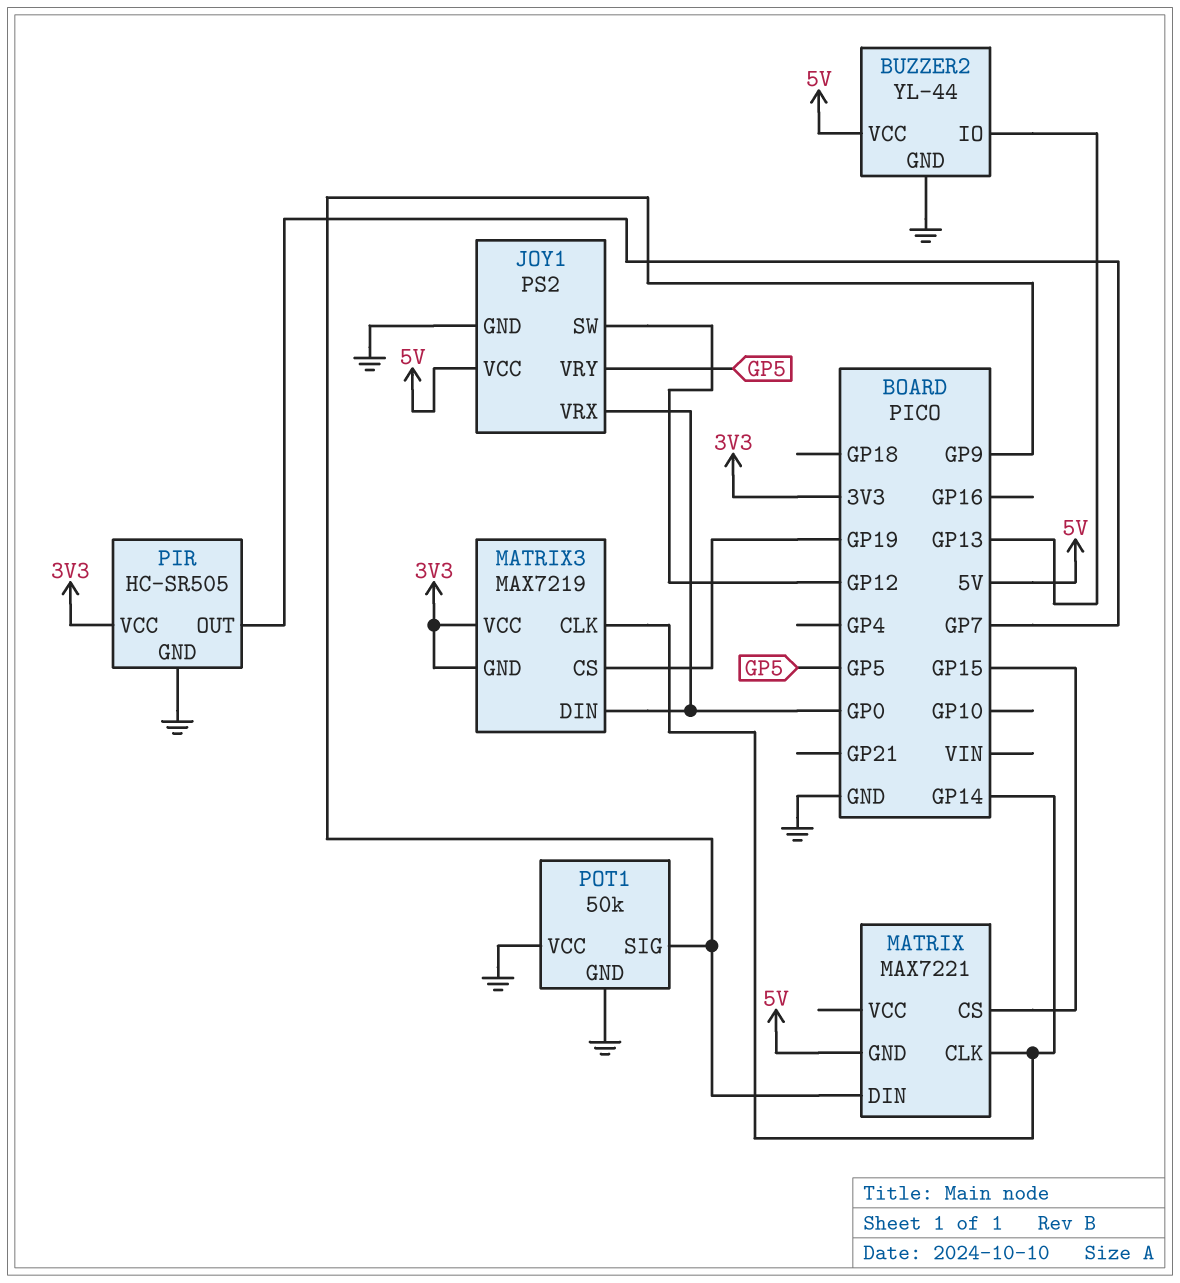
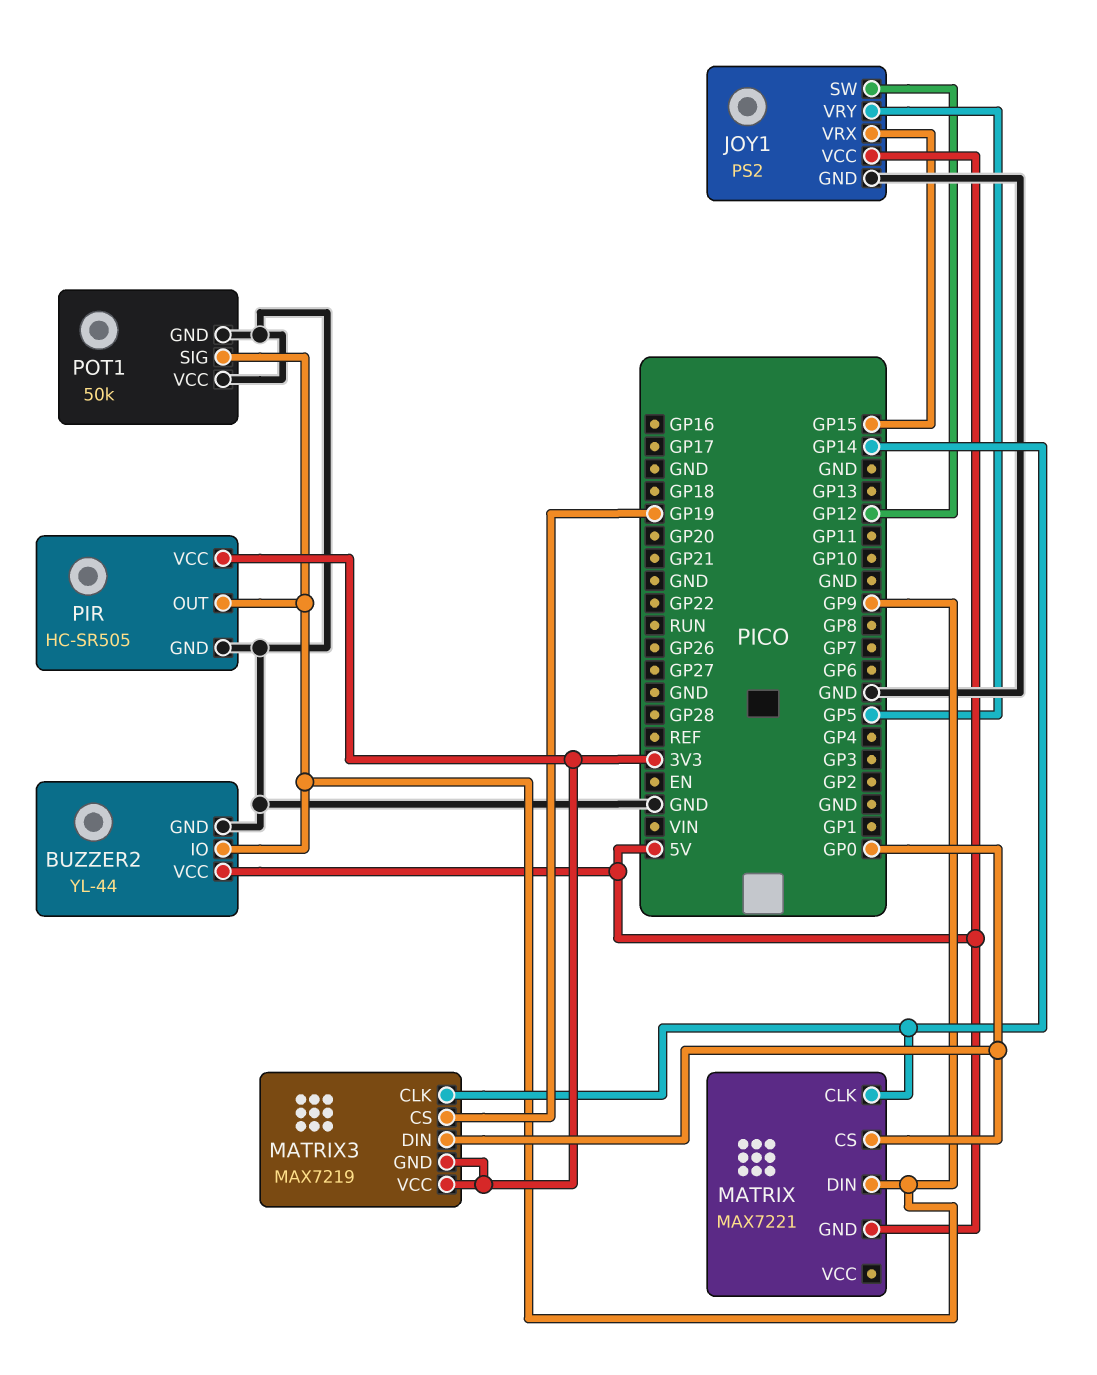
BUZZER2 pin IO: GP13 -> GP9
JOY1 pin VRX: GP0 -> GP15
MATRIX pin CS: GP15 -> GP0
PIR pin OUT: GP7 -> GP9

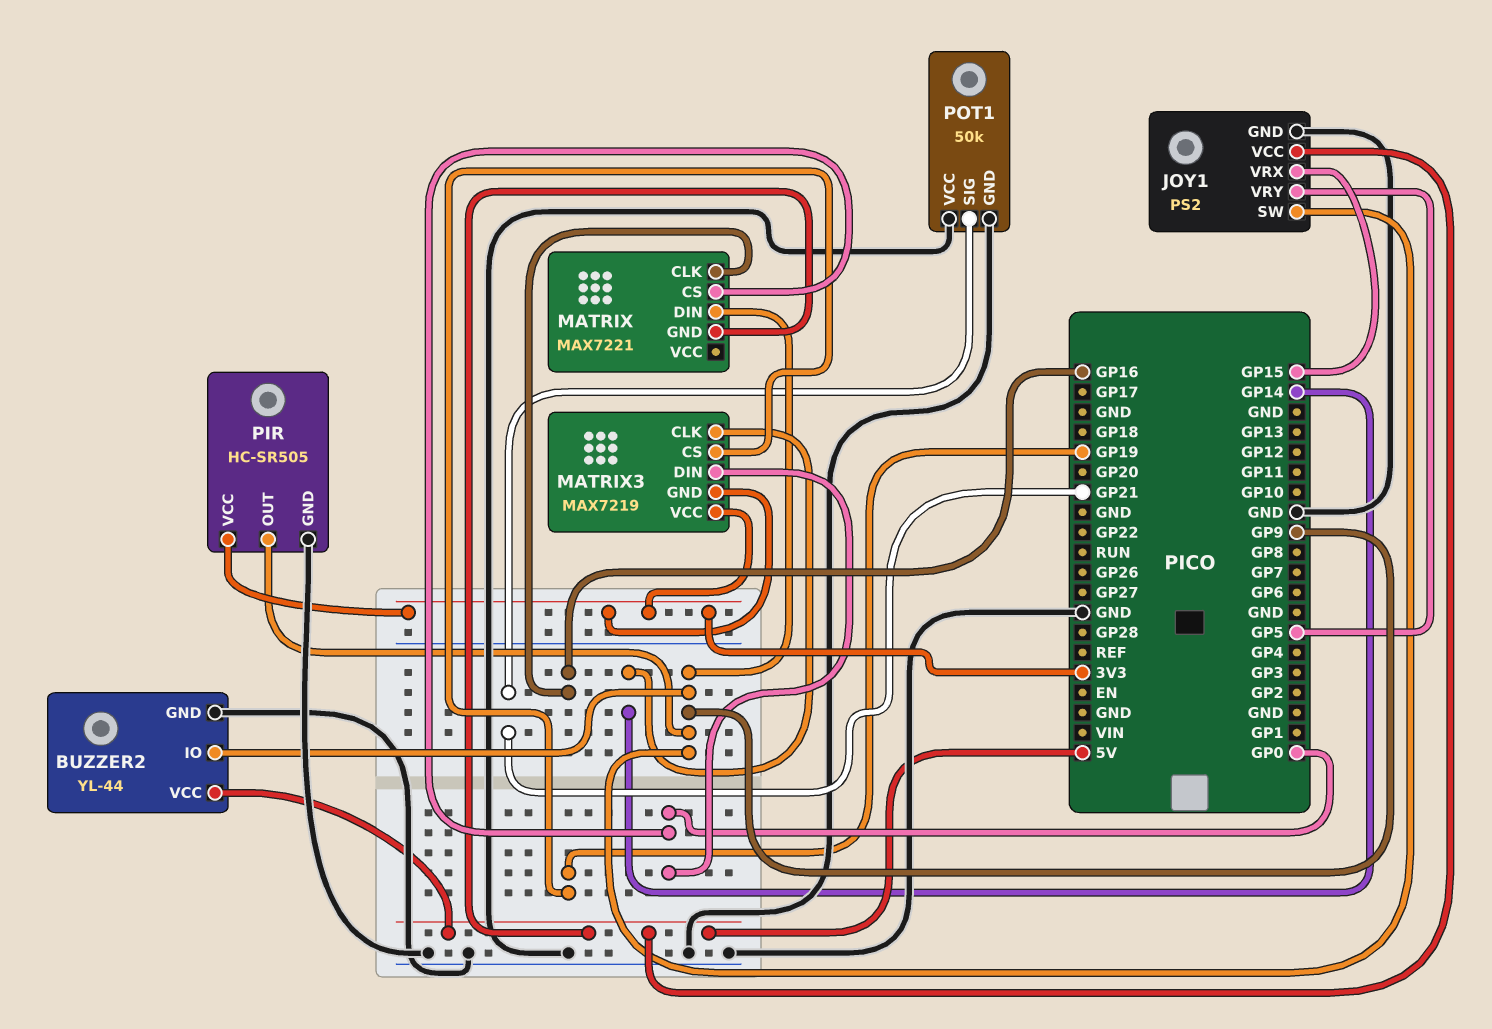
JOY1 pin SW: GP12 -> GP9
MATRIX pin CLK: GP14 -> GP16
POT1 pin SIG: GP9 -> GP21

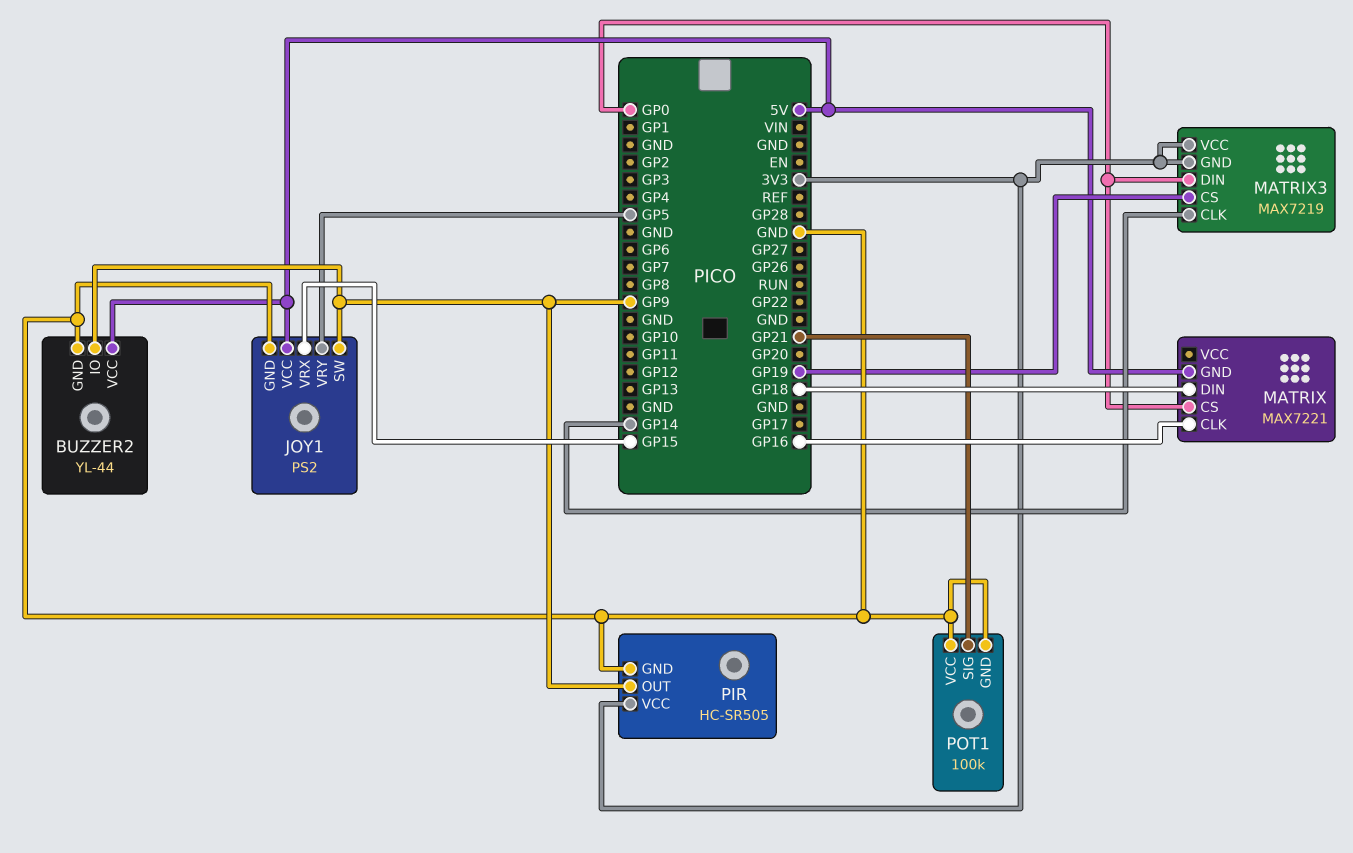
MATRIX pin DIN: GP9 -> GP18
POT1: 50k -> 100k

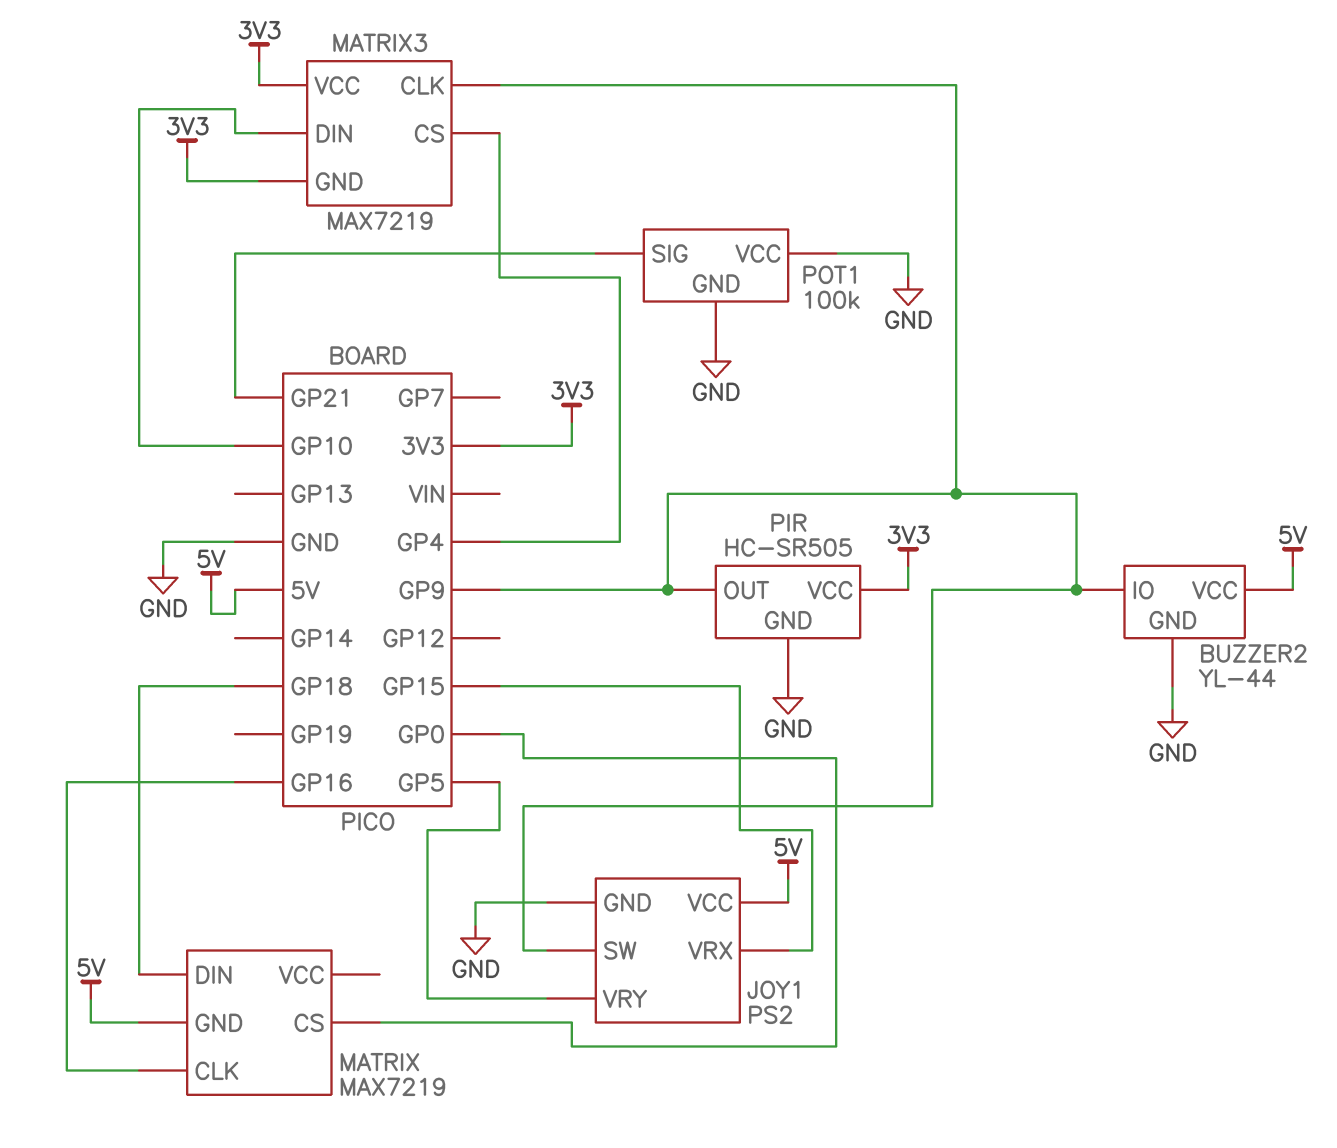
MATRIX: MAX7221 -> MAX7219
MATRIX3 pin CLK: GP14 -> GP9
MATRIX3 pin CS: GP19 -> GP4
MATRIX3 pin DIN: GP0 -> GP10

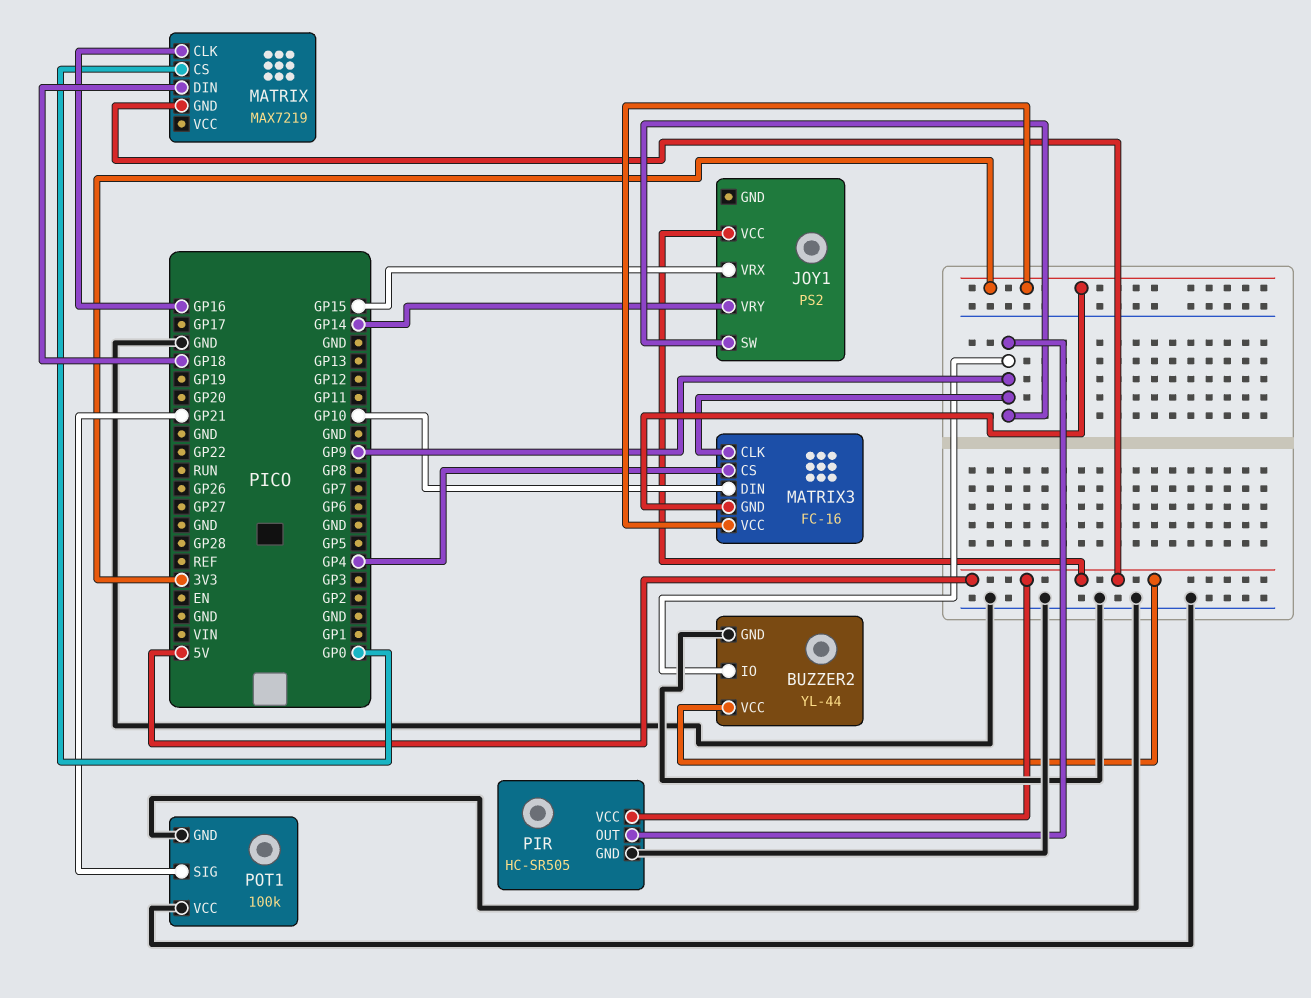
JOY1 pin GND: GND -> none
JOY1 pin VRY: GP5 -> GP14
MATRIX3: MAX7219 -> FC-16
PIR pin VCC: 3V3 -> 5V

